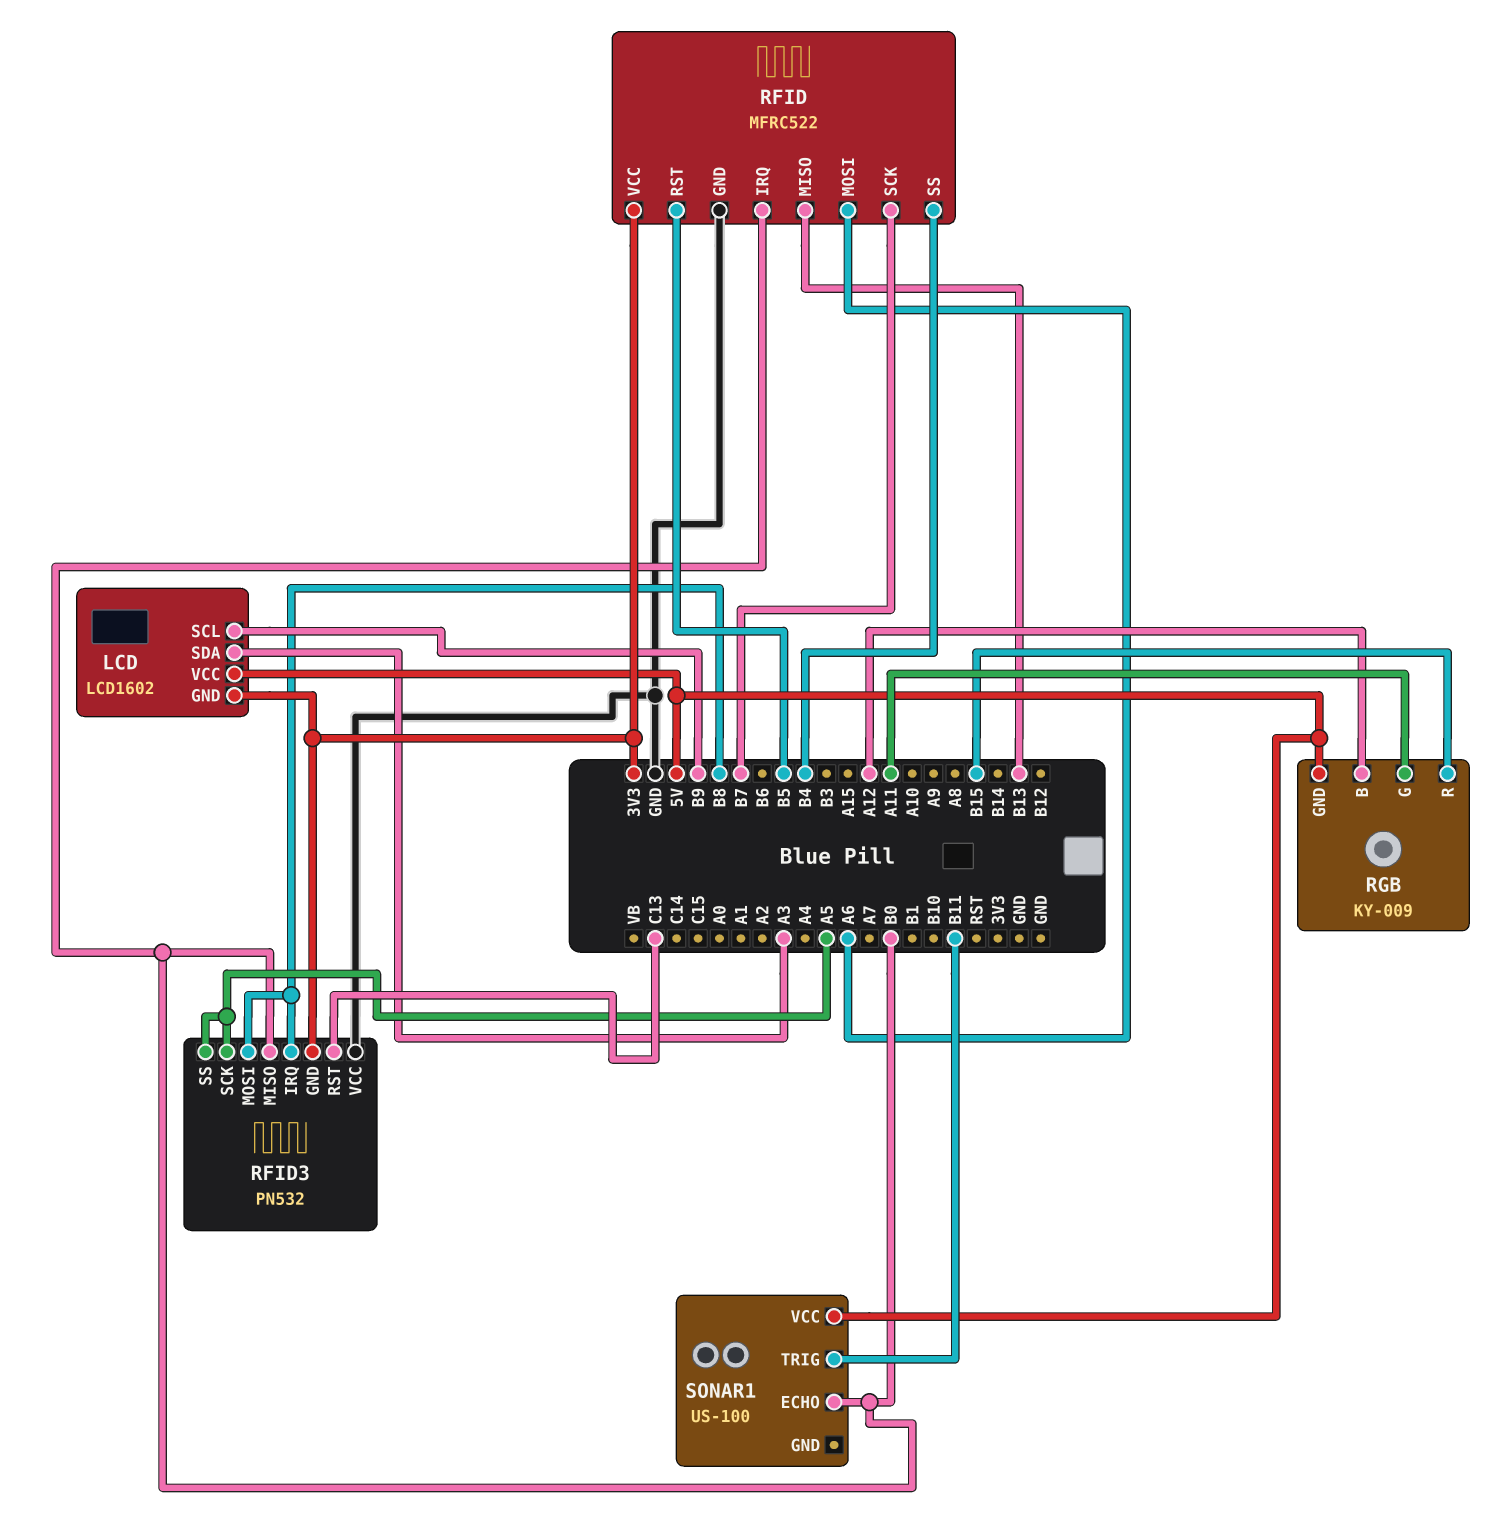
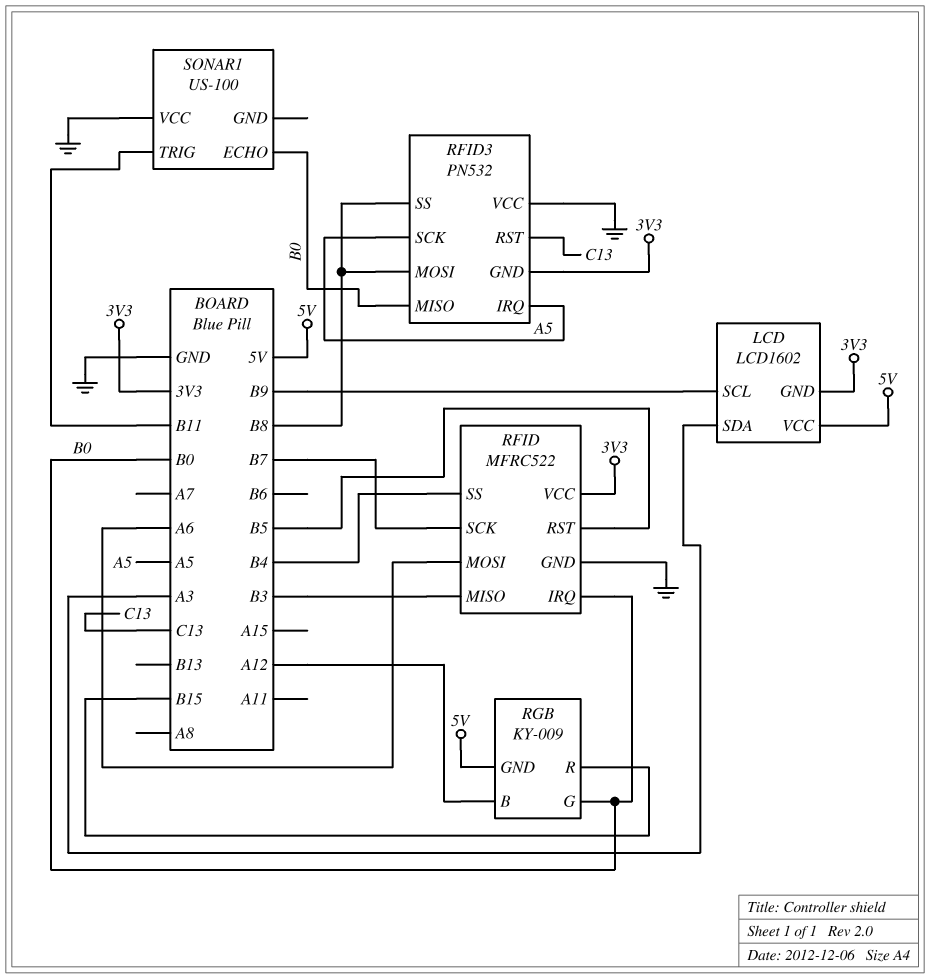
RFID pin MISO: B13 -> B3
RFID3 pin IRQ: B8 -> A5
RFID3 pin SS: A5 -> B8
RGB pin G: A11 -> B0
SONAR1 pin VCC: 5V -> GND

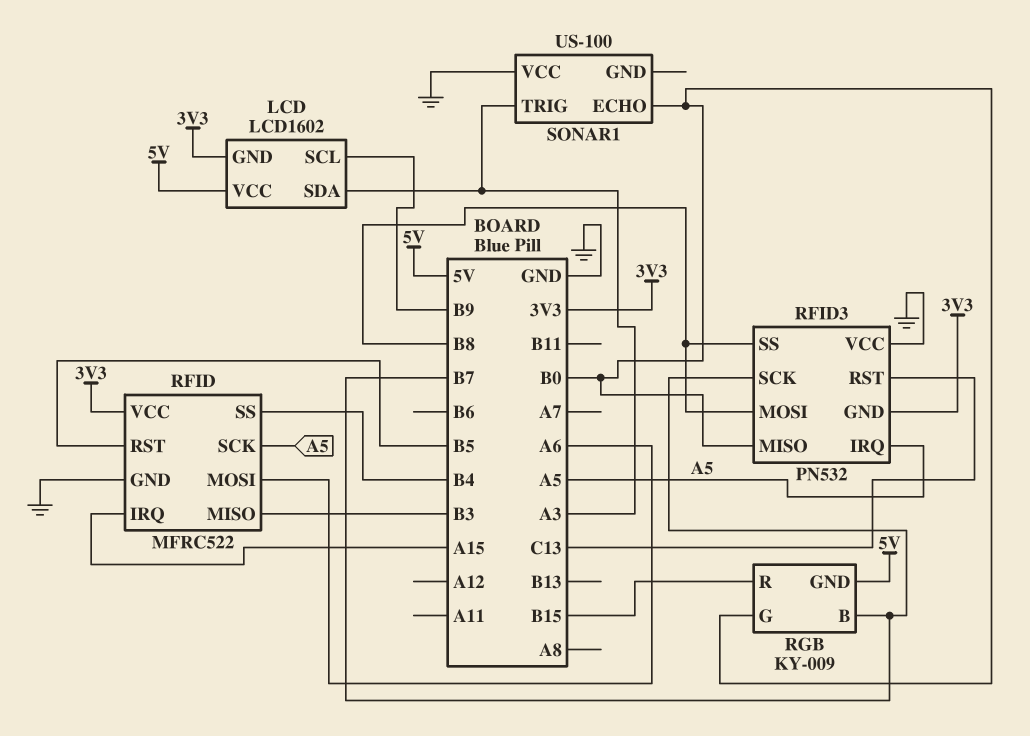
RFID pin IRQ: B0 -> A15
RFID pin SCK: B7 -> A5
RFID3 pin SCK: A5 -> B7
RGB pin B: A12 -> B7
SONAR1 pin TRIG: B11 -> A3

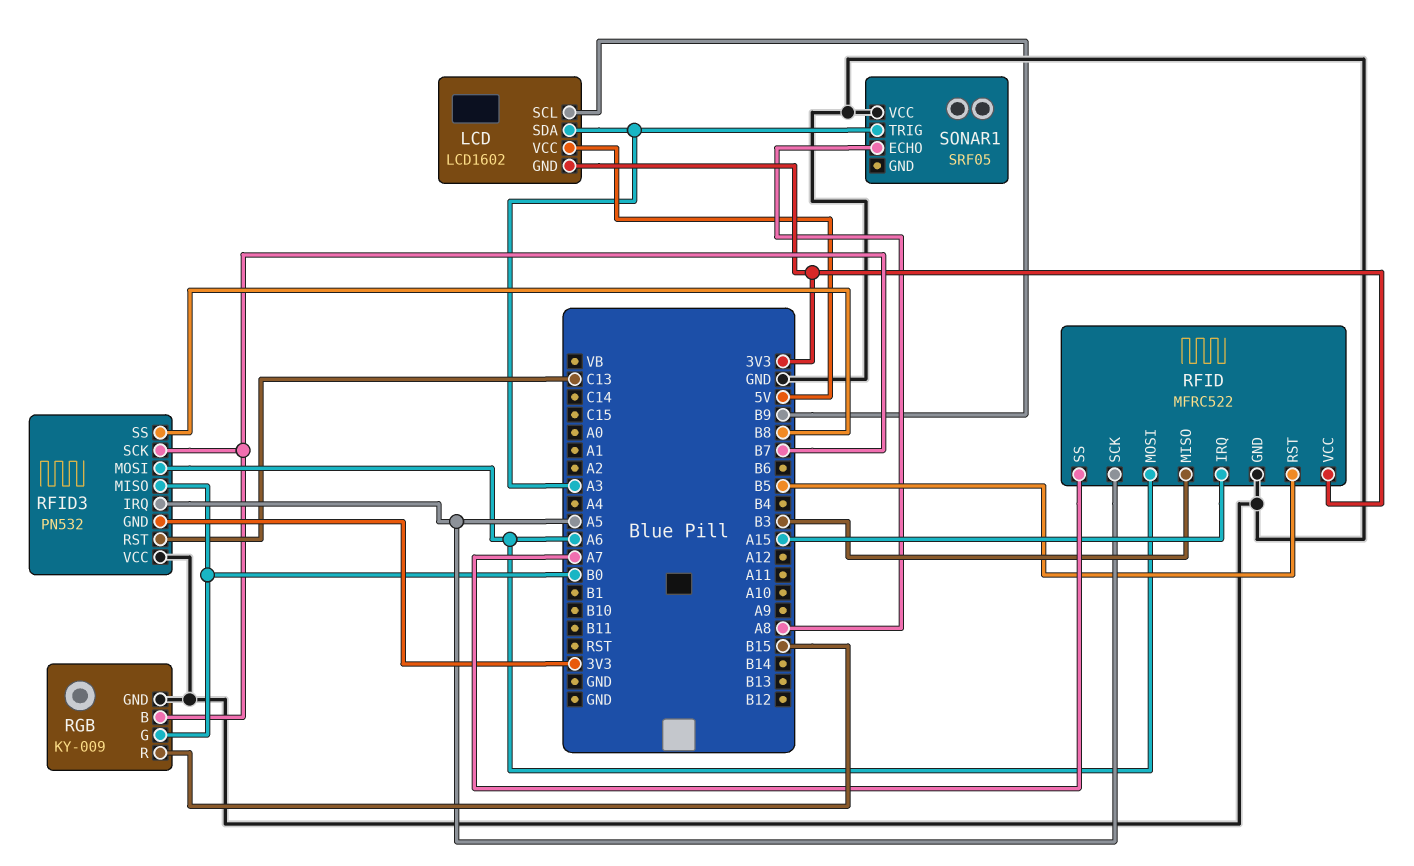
RFID pin SS: B4 -> A7
RFID3 pin MOSI: B8 -> A6
RGB pin GND: 5V -> GND
SONAR1: US-100 -> SRF05
SONAR1 pin ECHO: B0 -> A8

